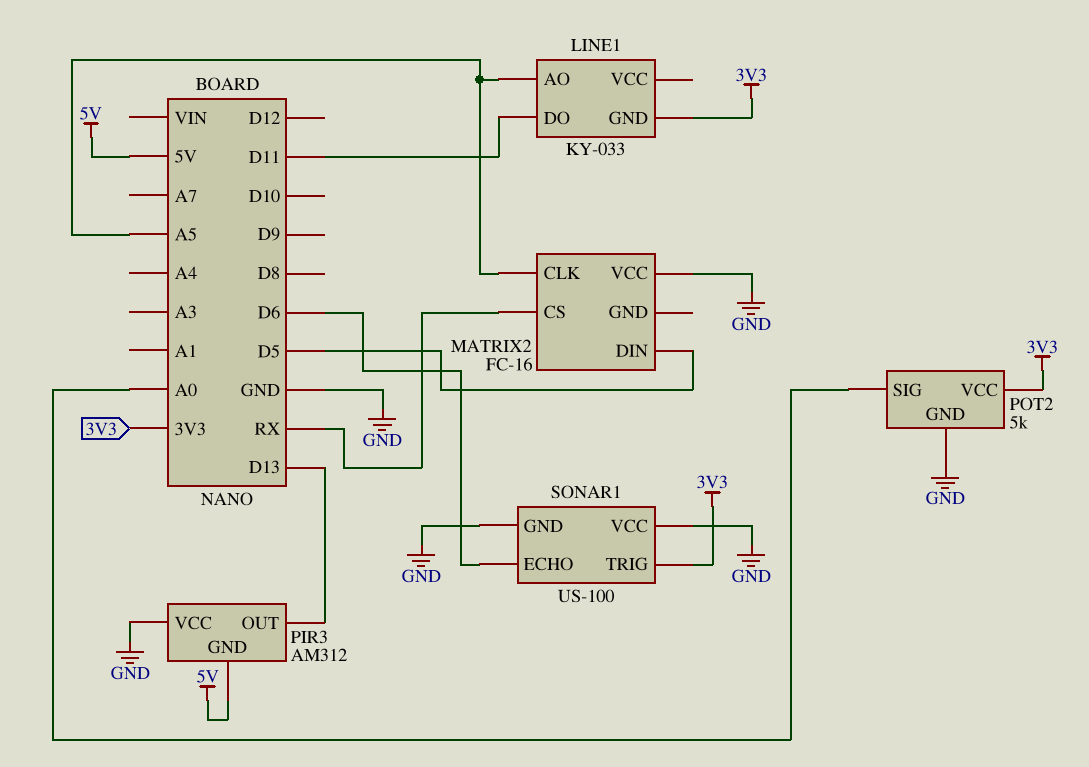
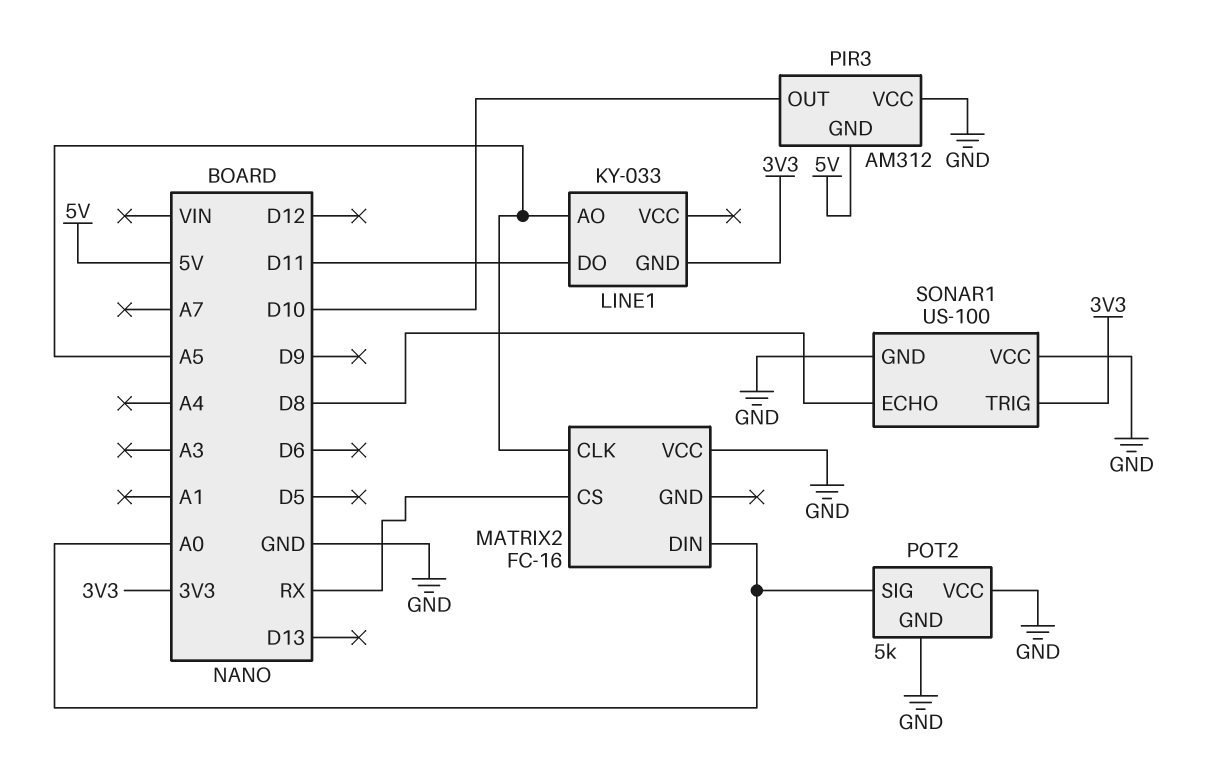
MATRIX2 pin DIN: D5 -> A0
PIR3 pin OUT: D13 -> D10
POT2 pin VCC: 3V3 -> GND
SONAR1 pin ECHO: D6 -> D8

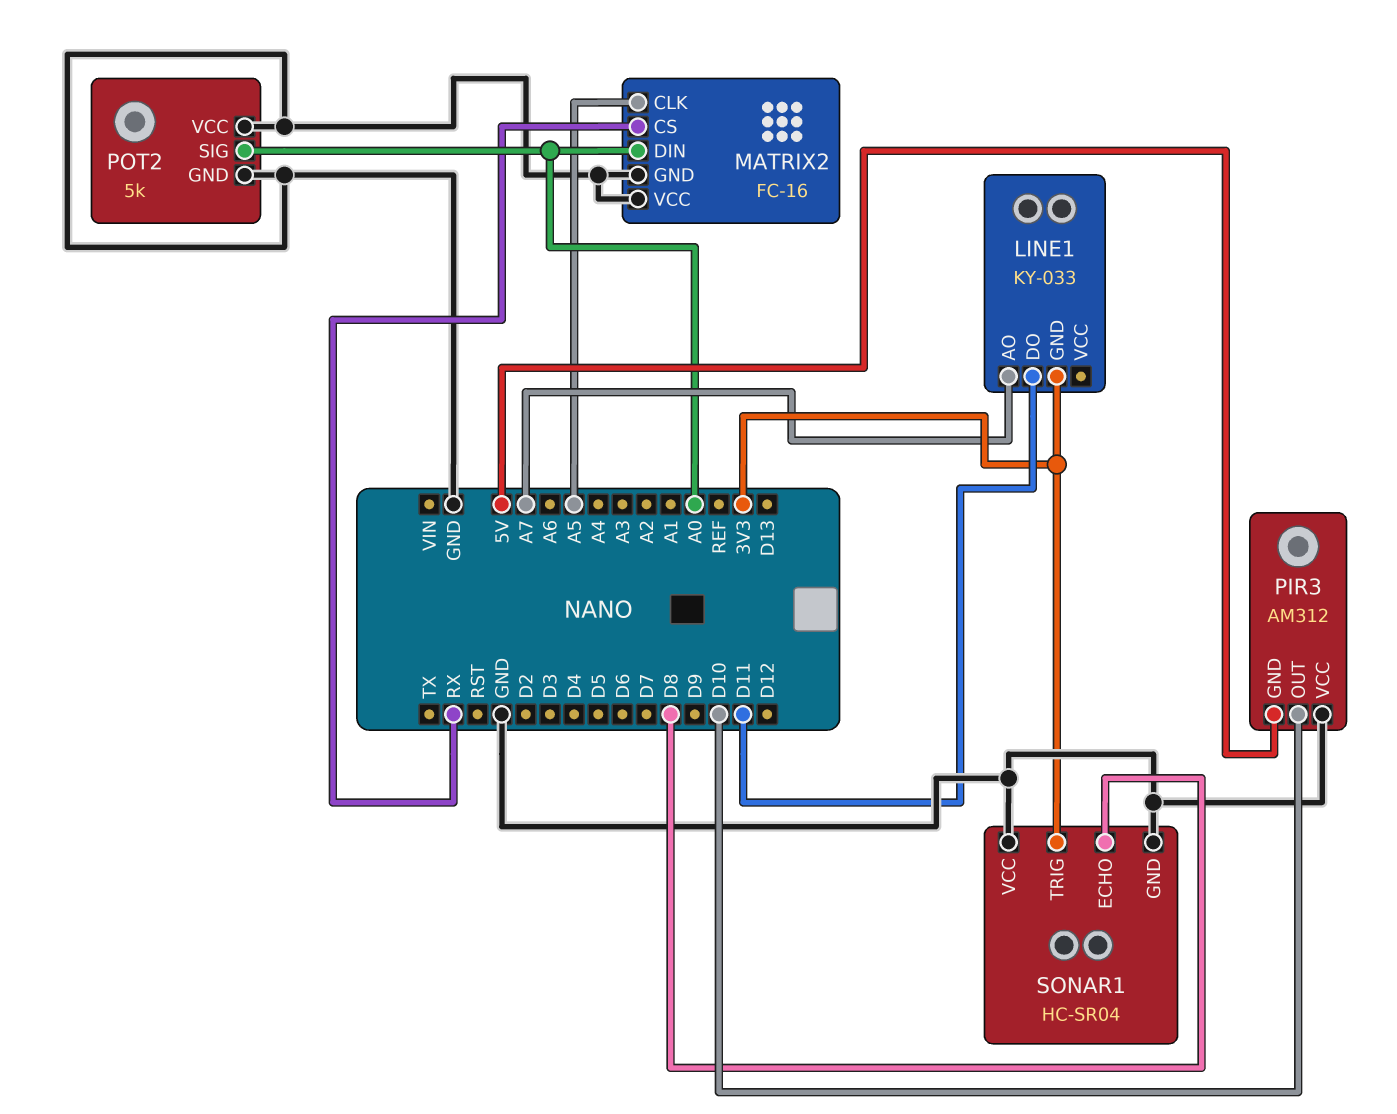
LINE1 pin AO: A5 -> A7
MATRIX2 pin GND: none -> GND
SONAR1: US-100 -> HC-SR04

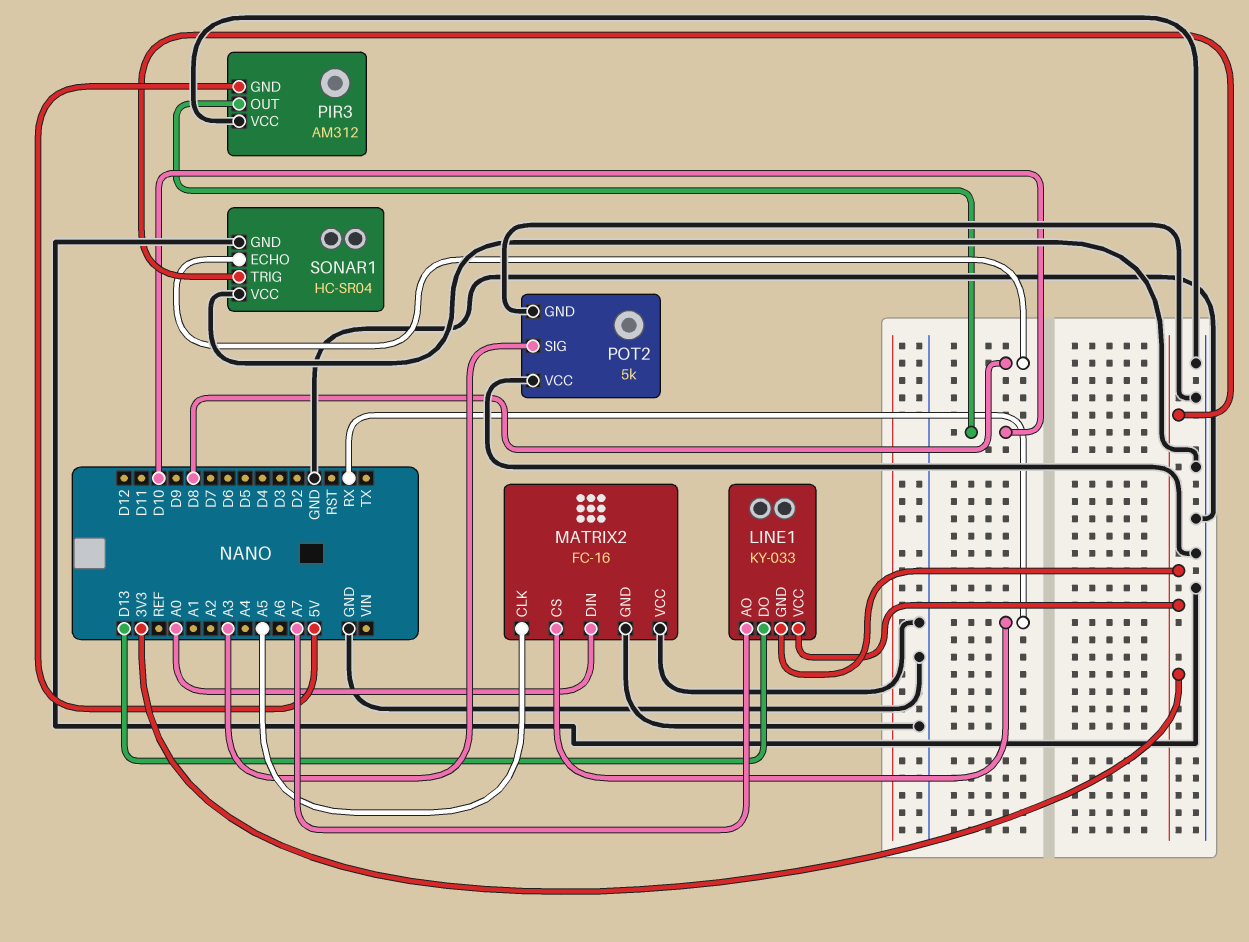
LINE1 pin DO: D11 -> D13
LINE1 pin VCC: none -> 3V3
POT2 pin SIG: A0 -> A3

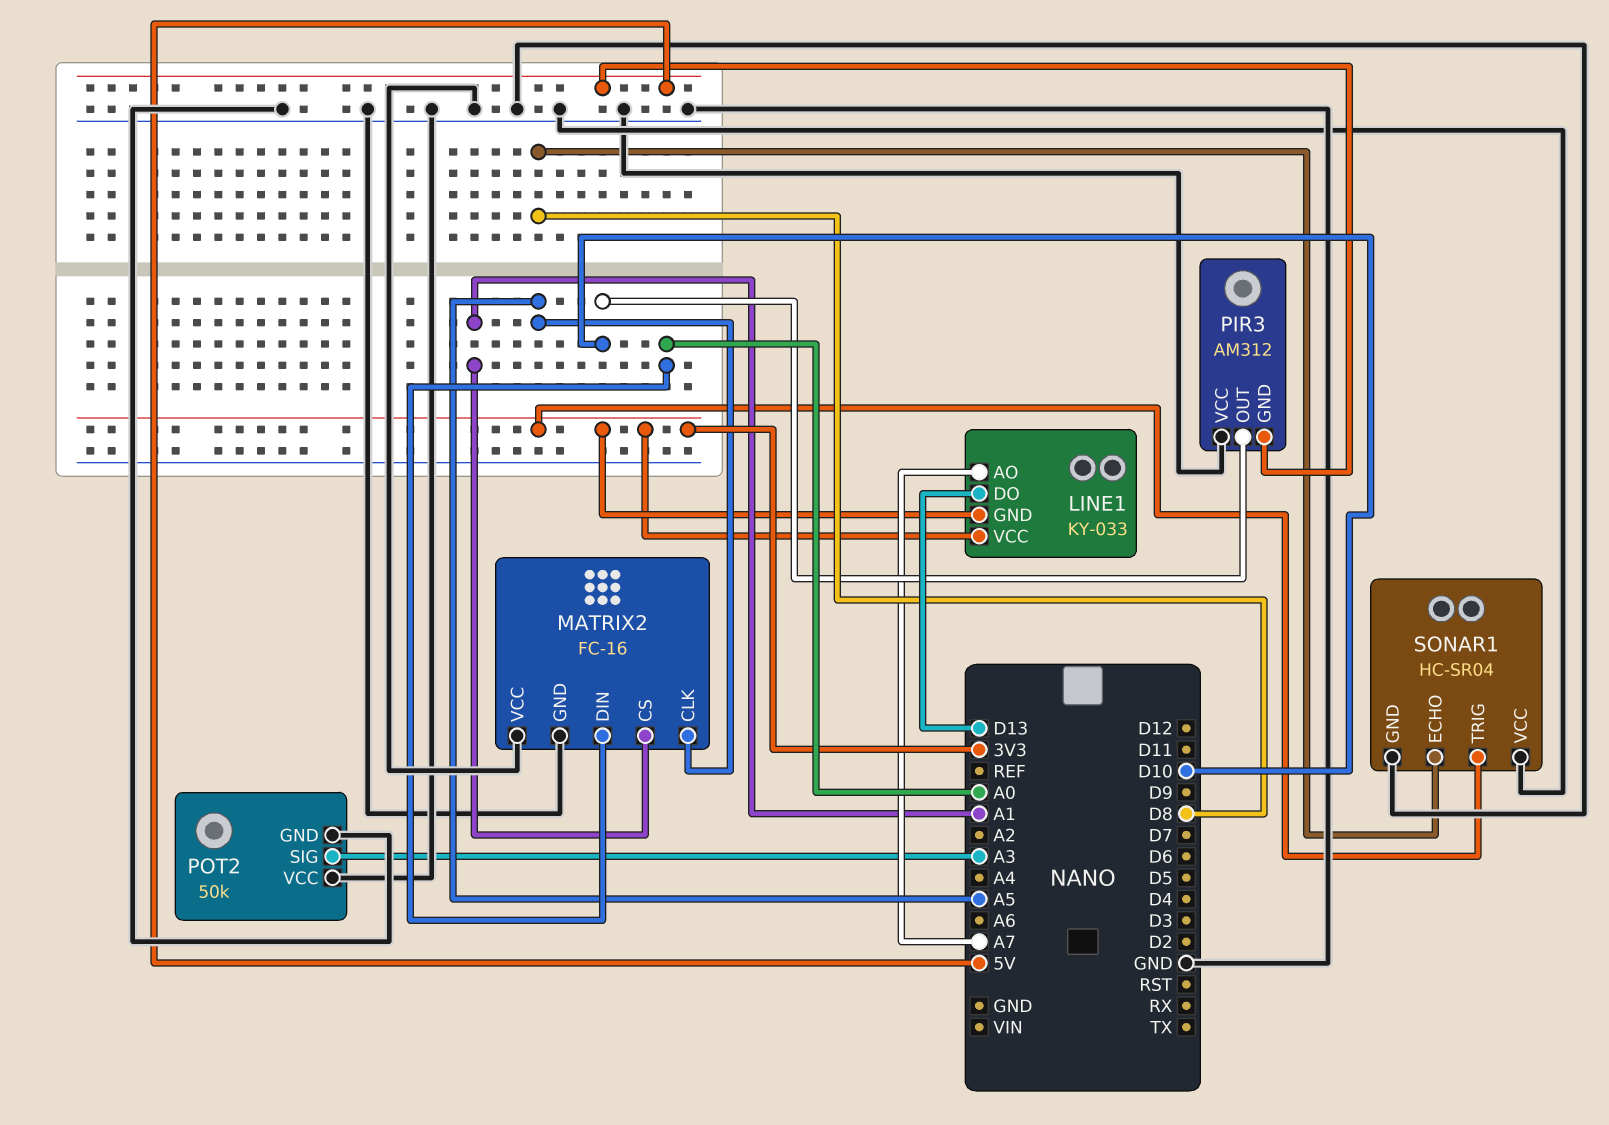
MATRIX2 pin CS: RX -> A1
POT2: 5k -> 50k

